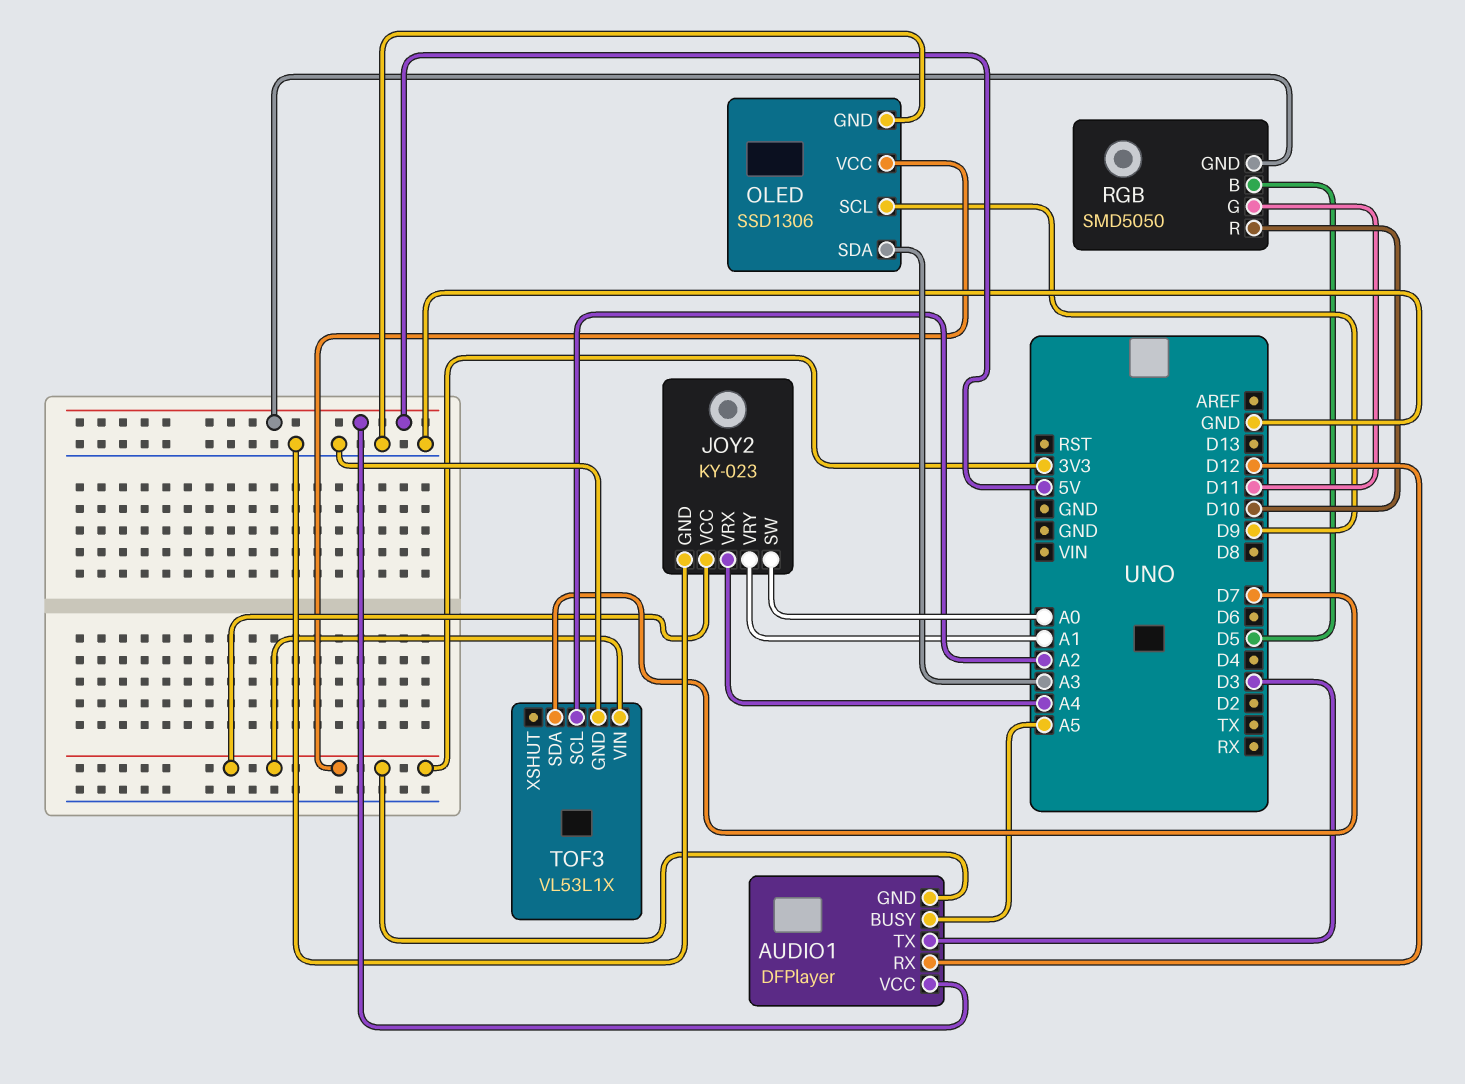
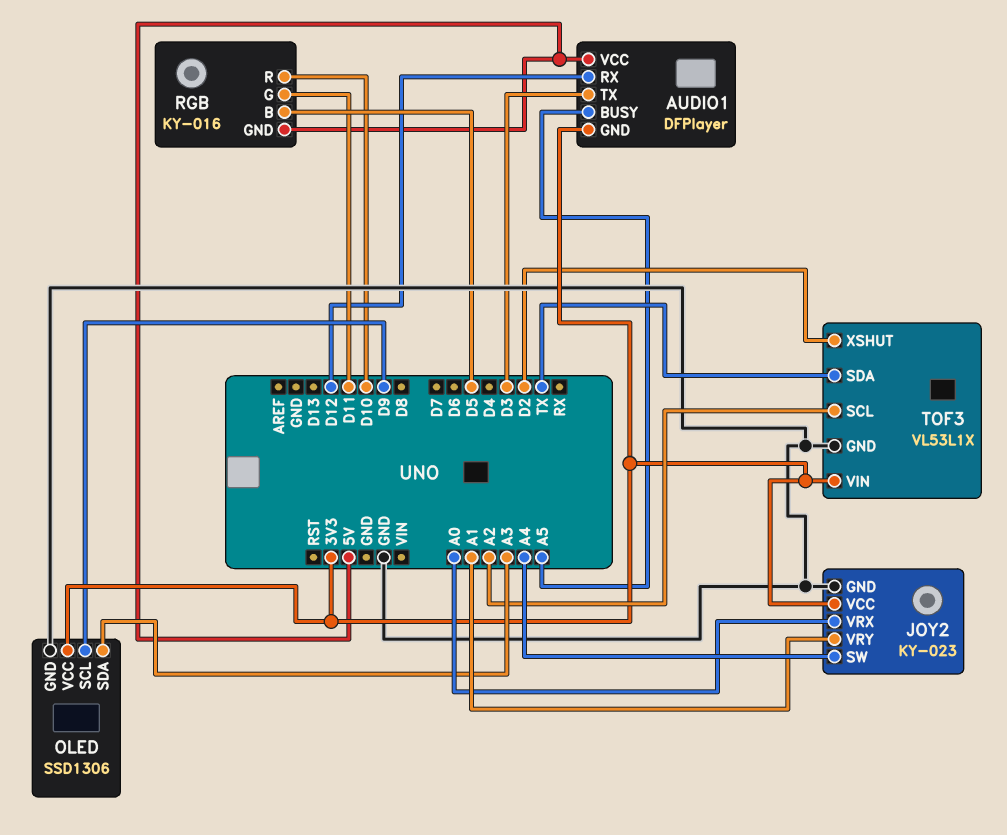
JOY2 pin SW: A0 -> A4
JOY2 pin VRX: A4 -> A0
RGB: SMD5050 -> KY-016
TOF3 pin SDA: D7 -> TX
TOF3 pin XSHUT: none -> D2

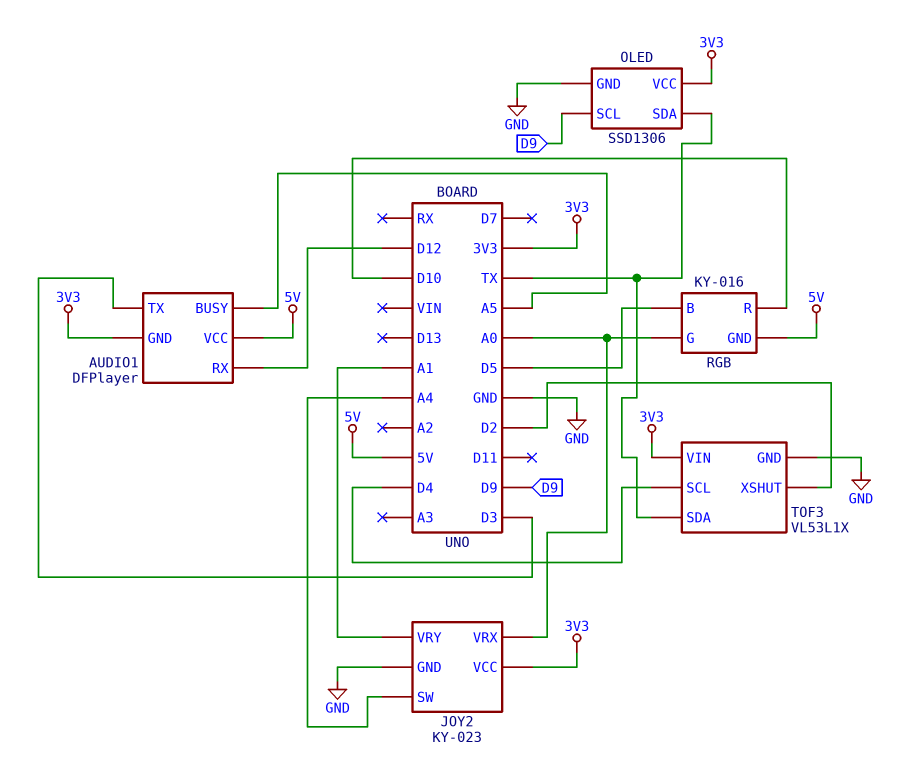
OLED pin SDA: A3 -> TX
RGB pin G: D11 -> A0
TOF3 pin SCL: A2 -> D4

